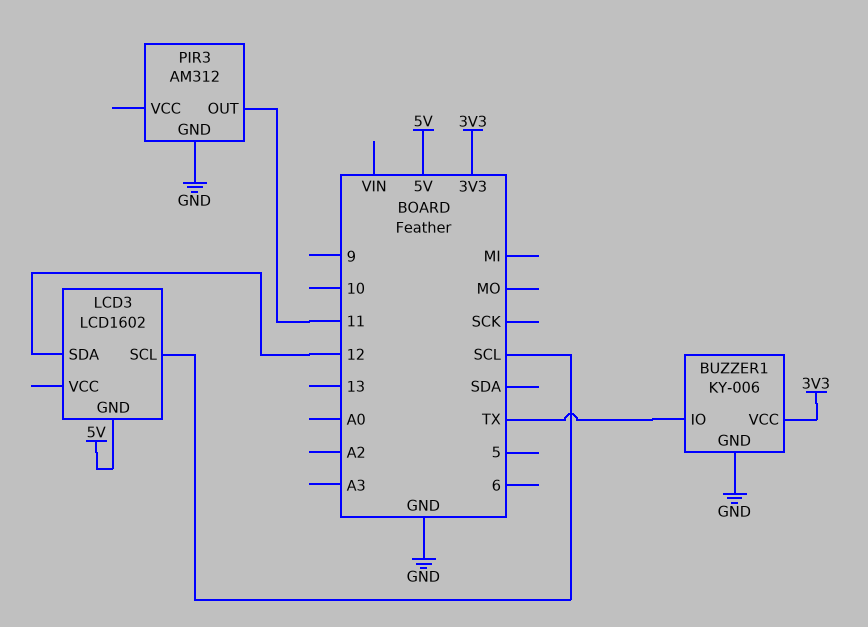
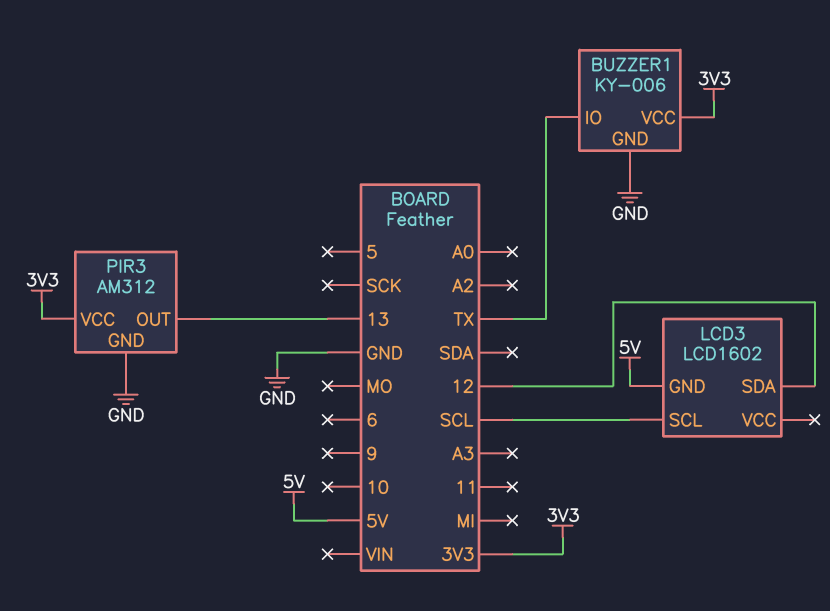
PIR3 pin OUT: 11 -> 13
PIR3 pin VCC: none -> 3V3

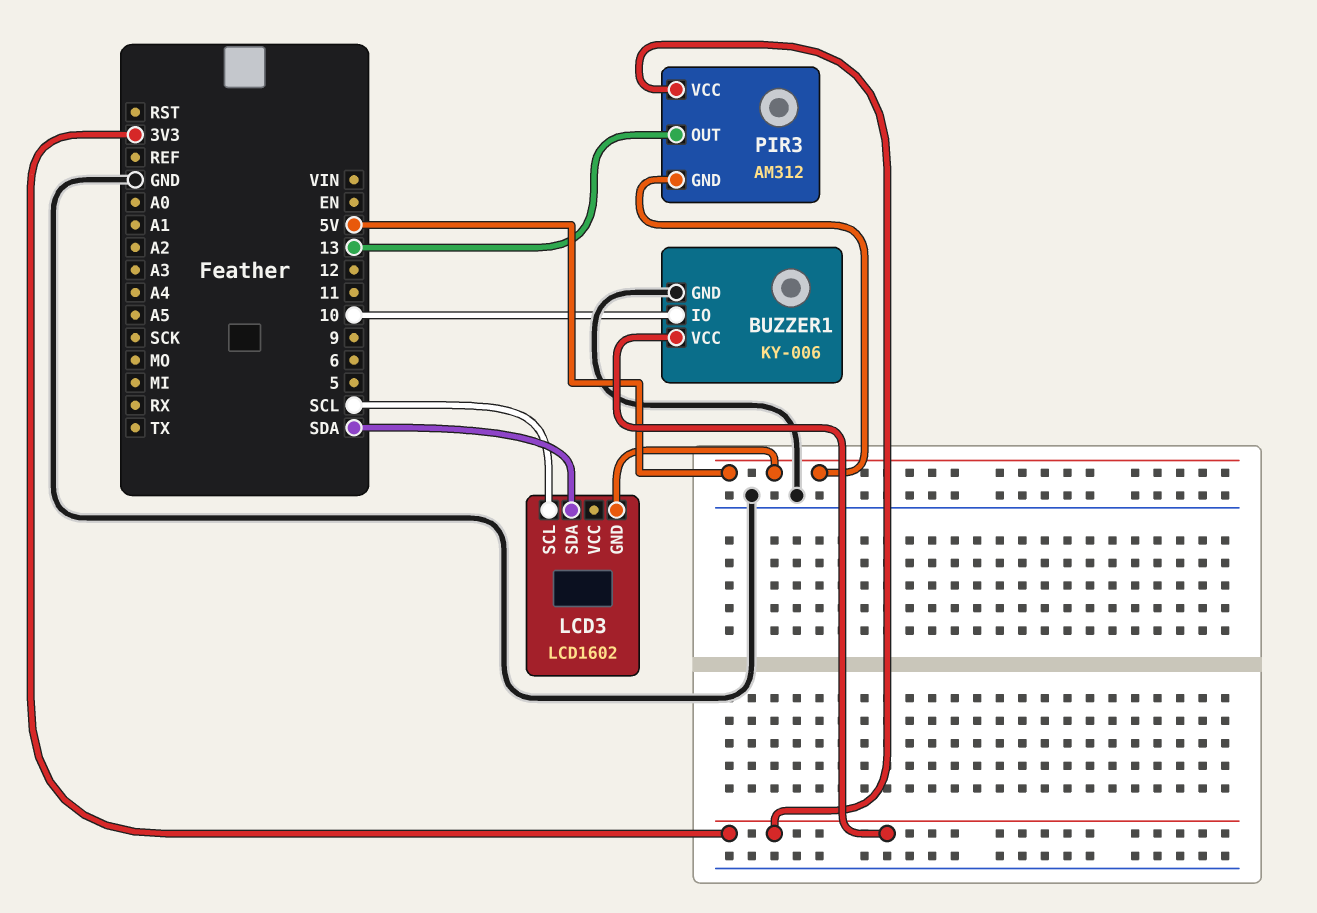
BUZZER1 pin IO: TX -> 10
LCD3 pin SDA: 12 -> SDA
PIR3 pin GND: GND -> 5V

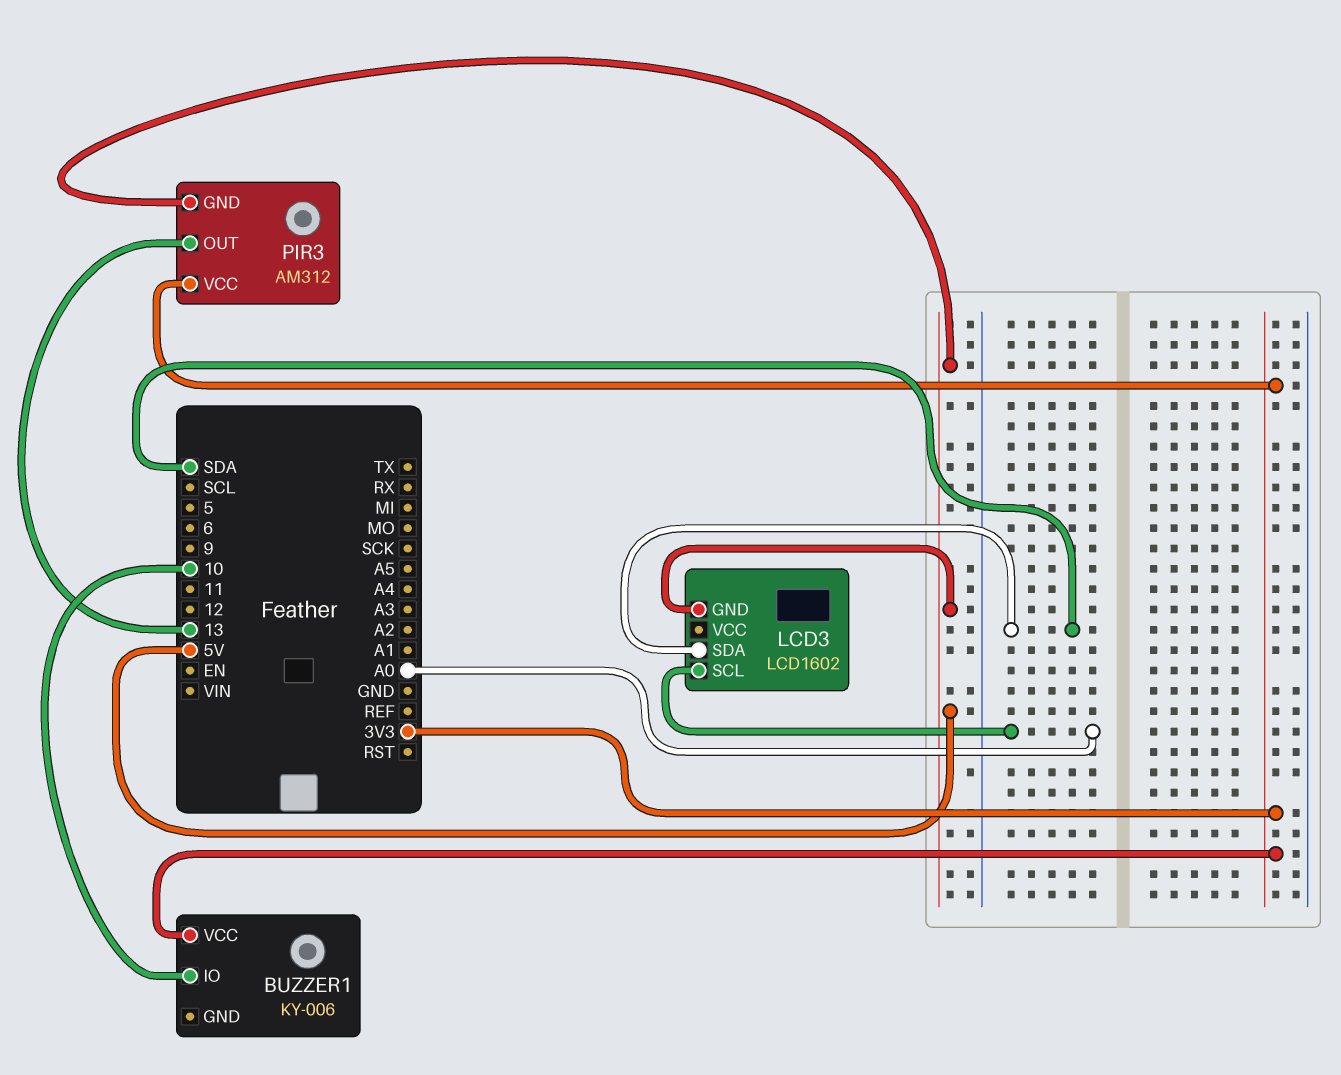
BUZZER1 pin GND: GND -> none
LCD3 pin SCL: SCL -> A0

